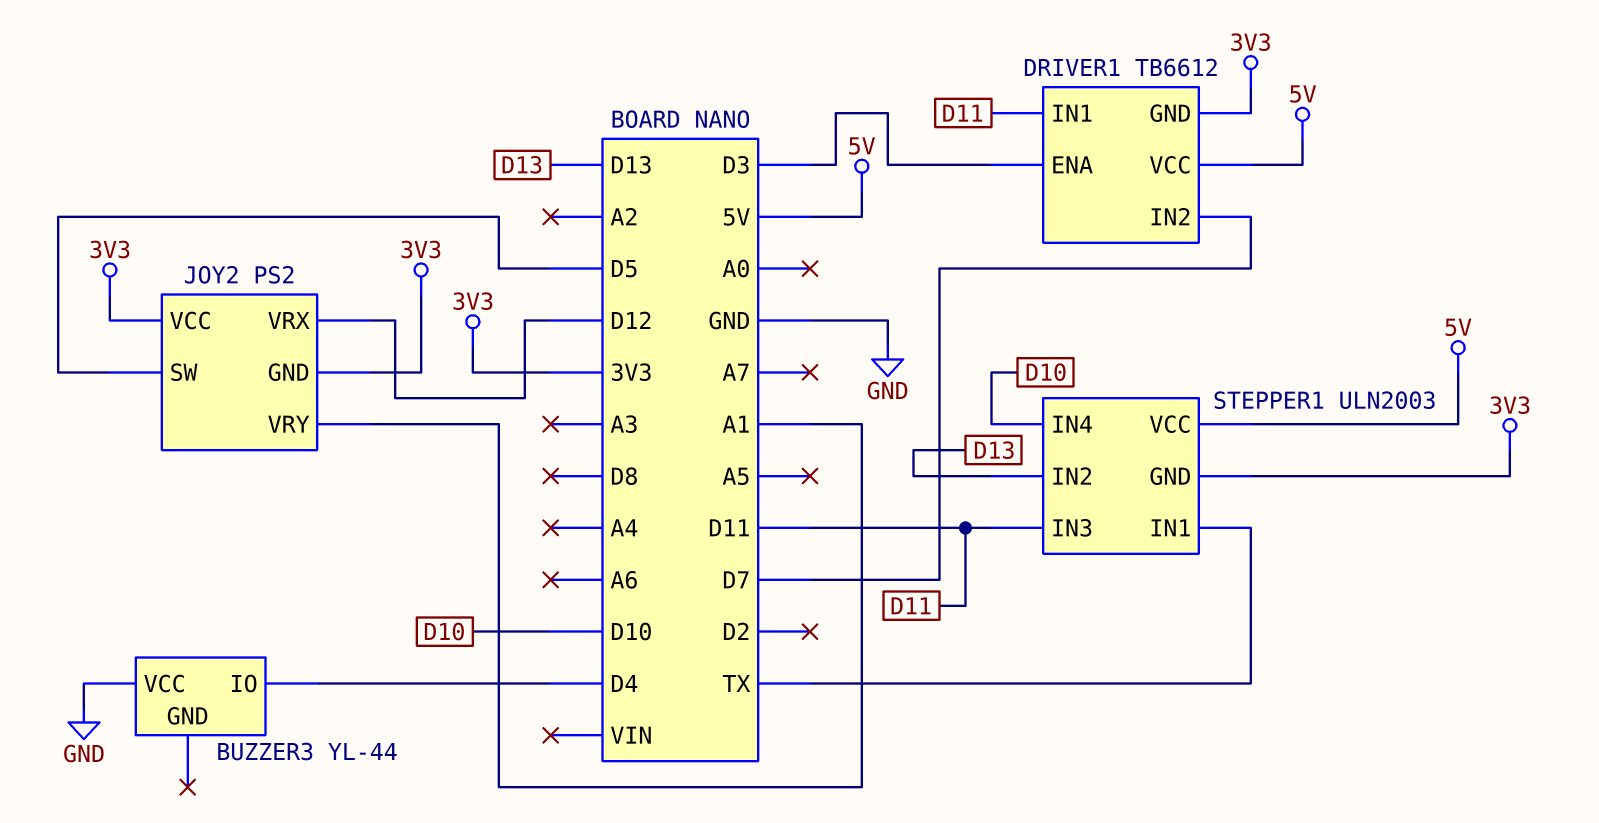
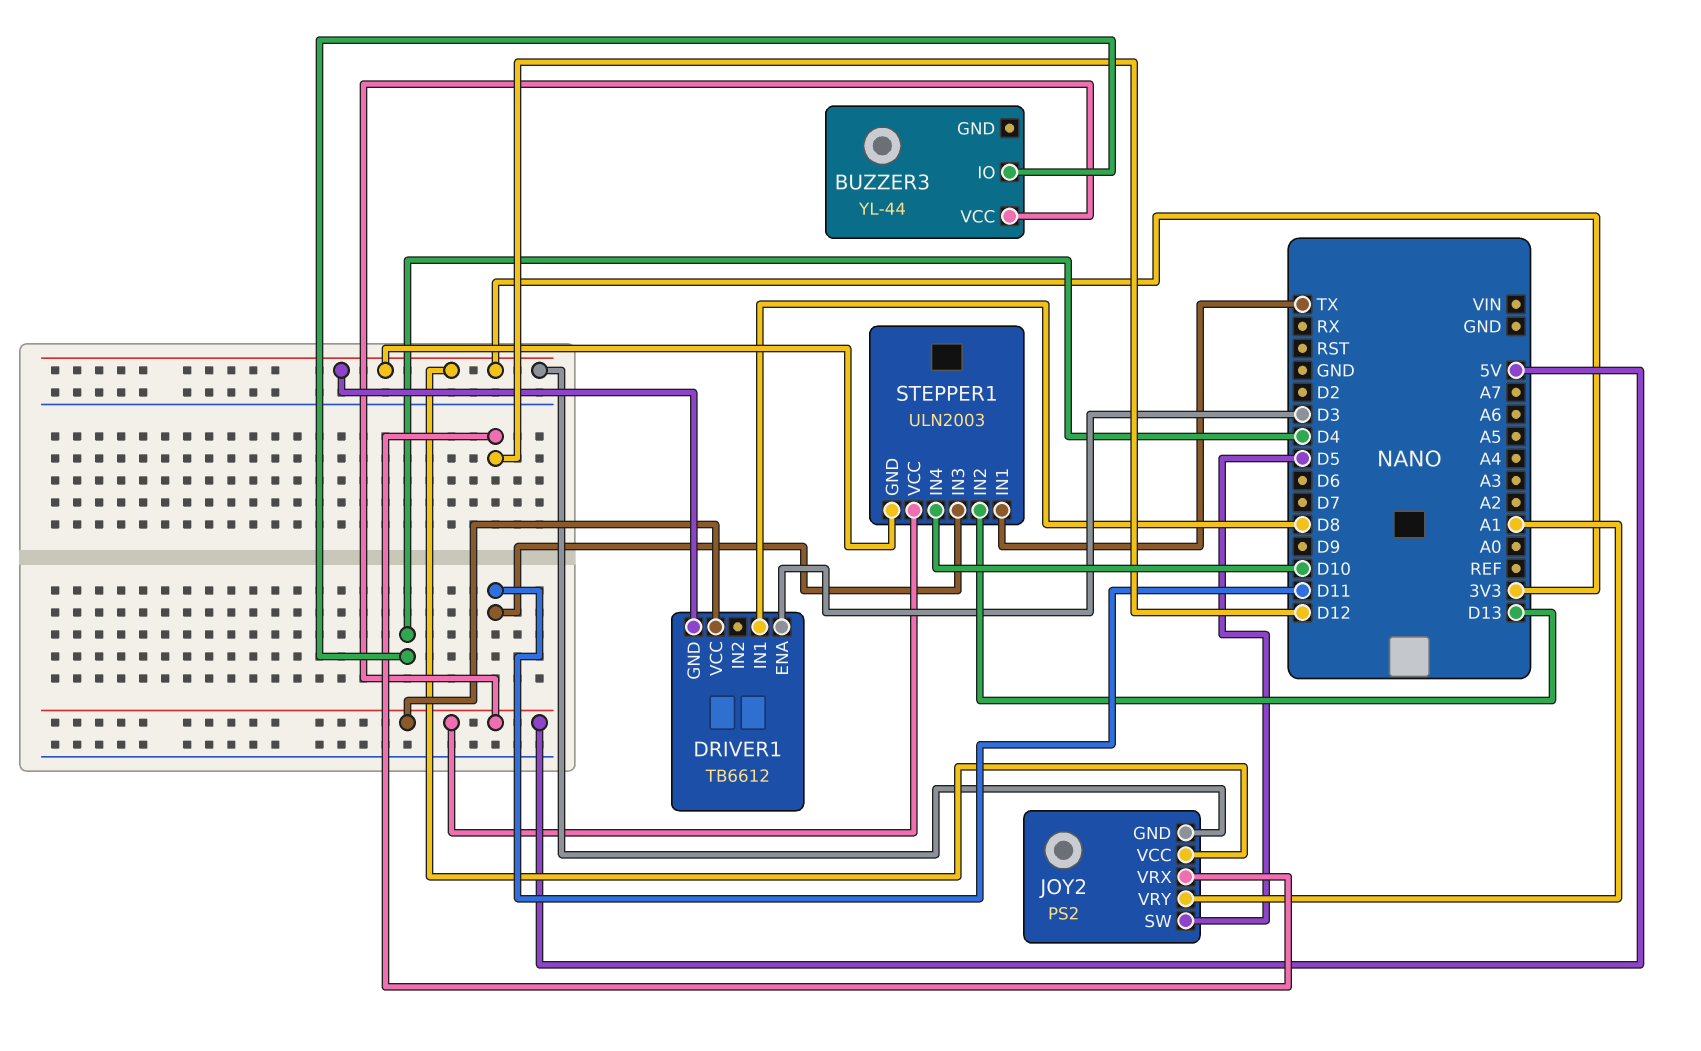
BUZZER3 pin VCC: GND -> 5V
DRIVER1 pin IN1: D11 -> D8
DRIVER1 pin IN2: D7 -> none

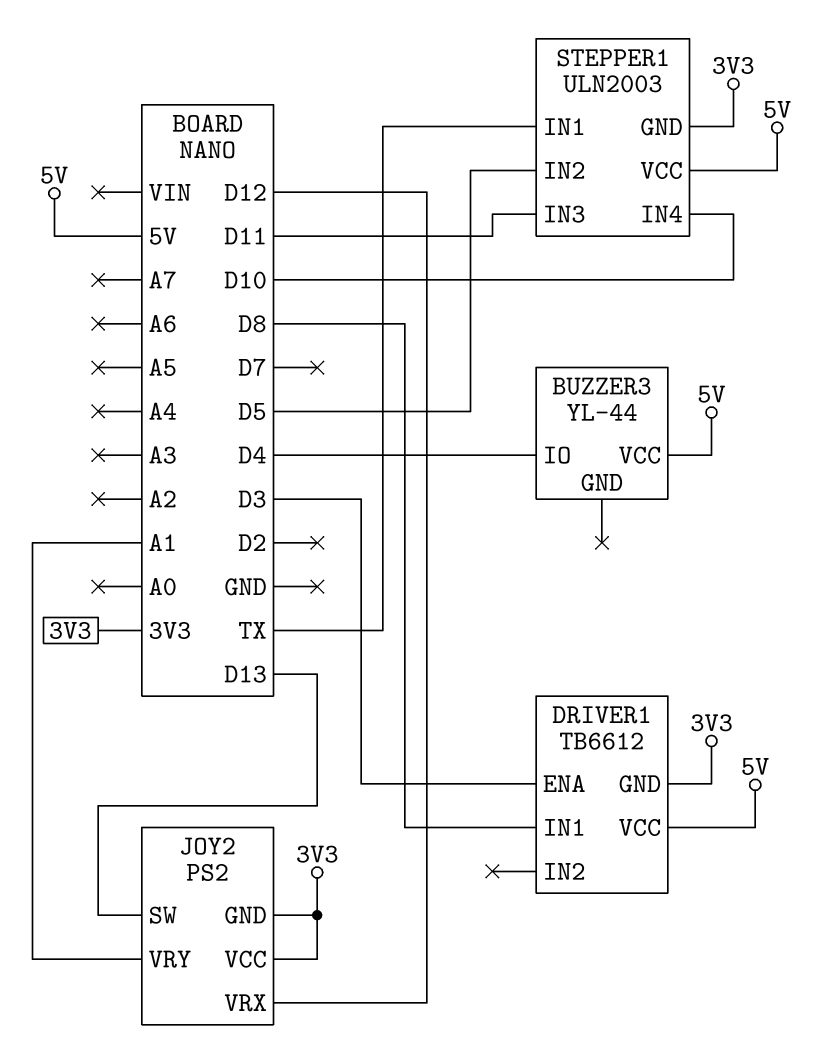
JOY2 pin SW: D5 -> D13
STEPPER1 pin IN2: D13 -> D5

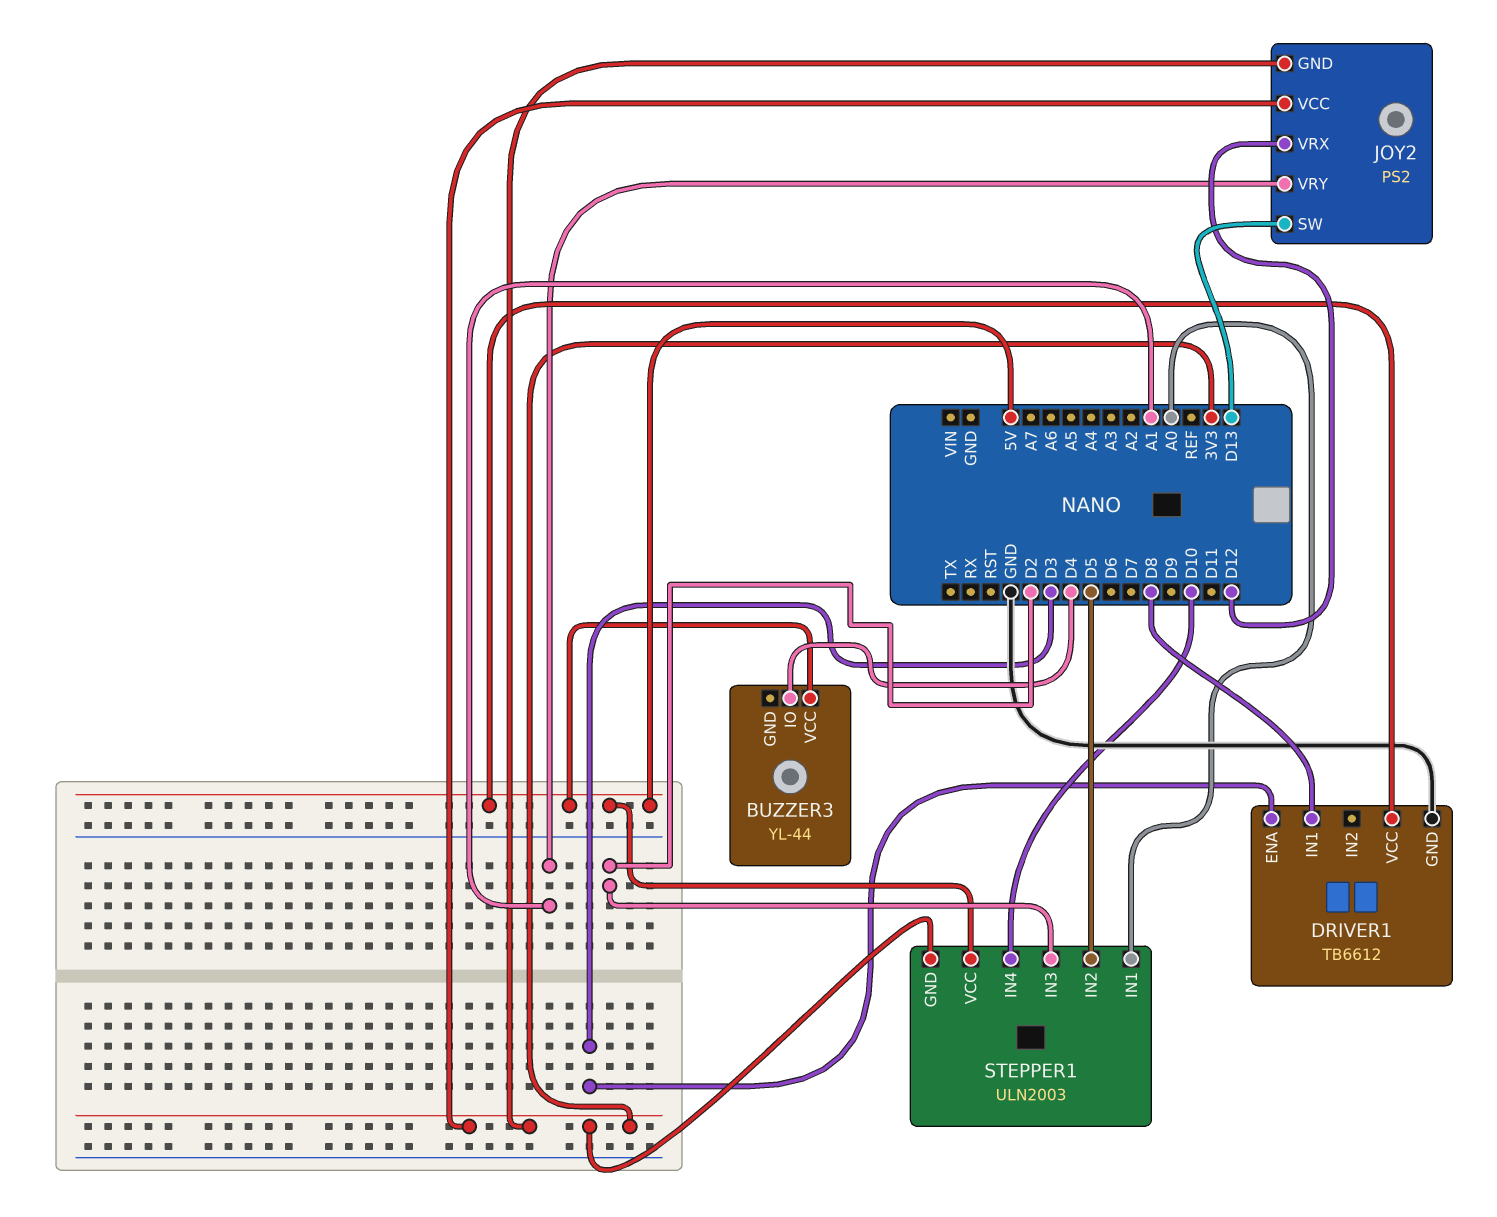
DRIVER1 pin GND: 3V3 -> GND
STEPPER1 pin IN1: TX -> A0
STEPPER1 pin IN3: D11 -> D2

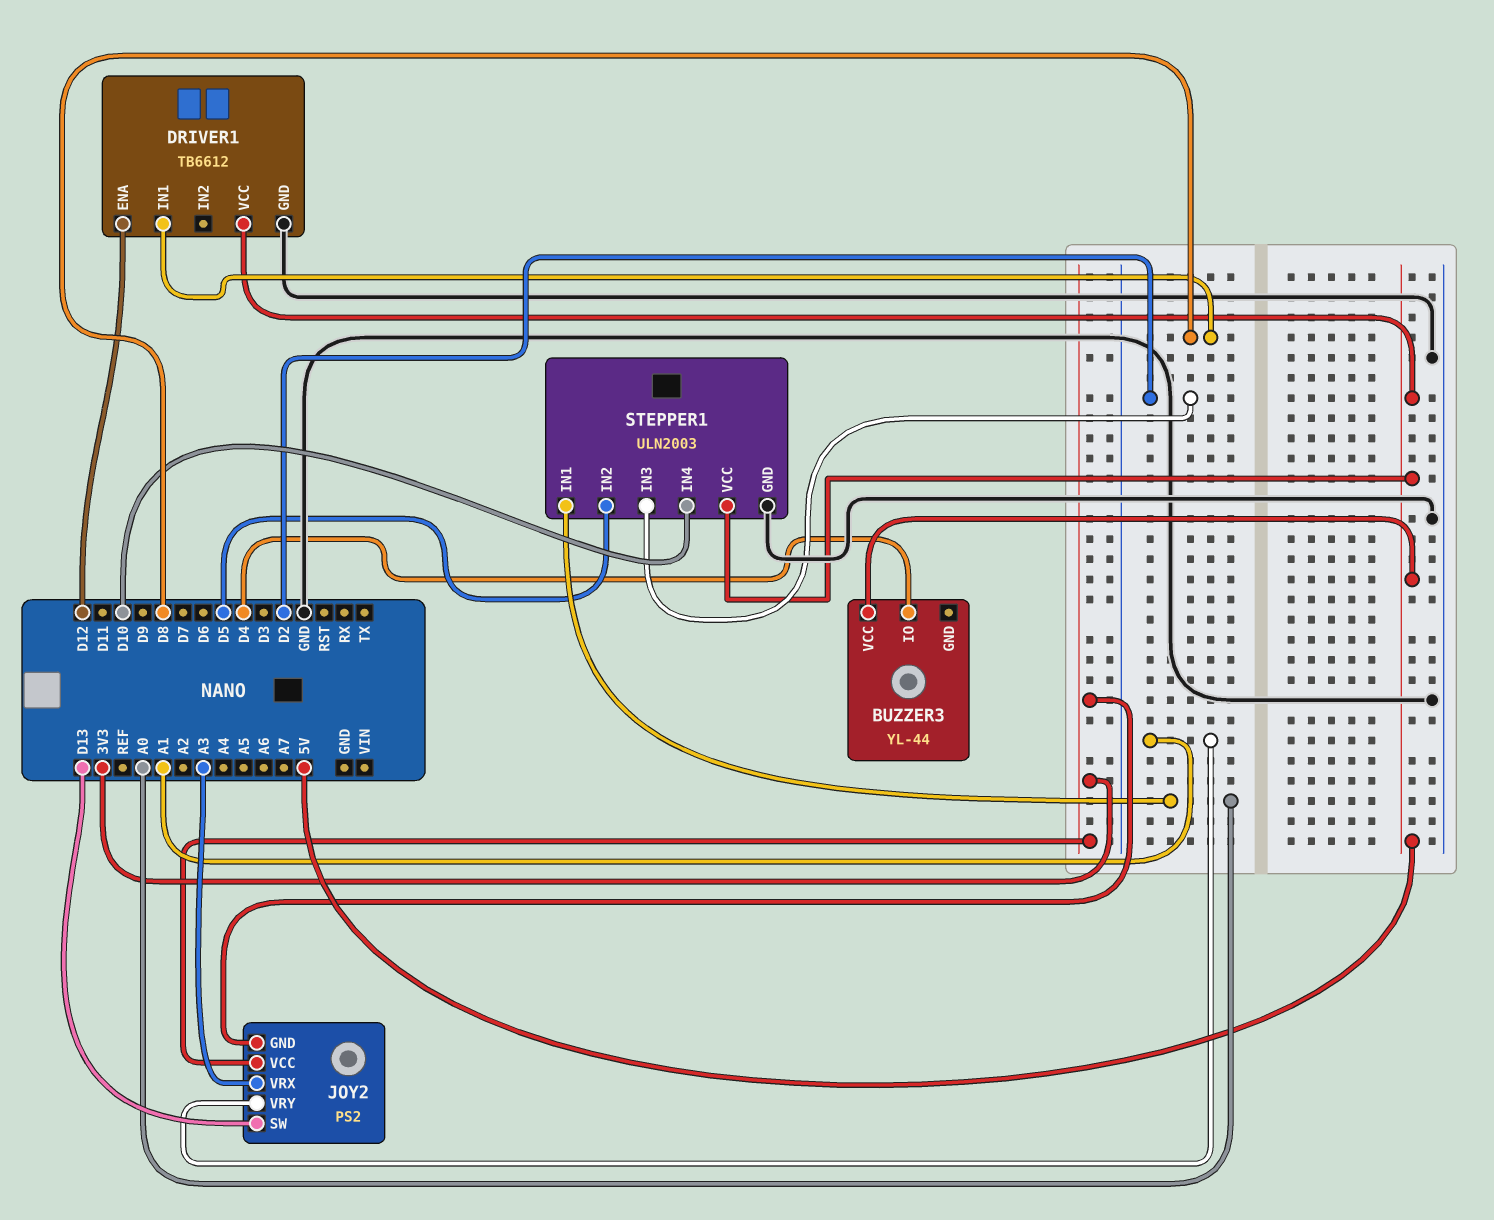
DRIVER1 pin ENA: D3 -> D12
JOY2 pin VRX: D12 -> A3
STEPPER1 pin GND: 3V3 -> GND

